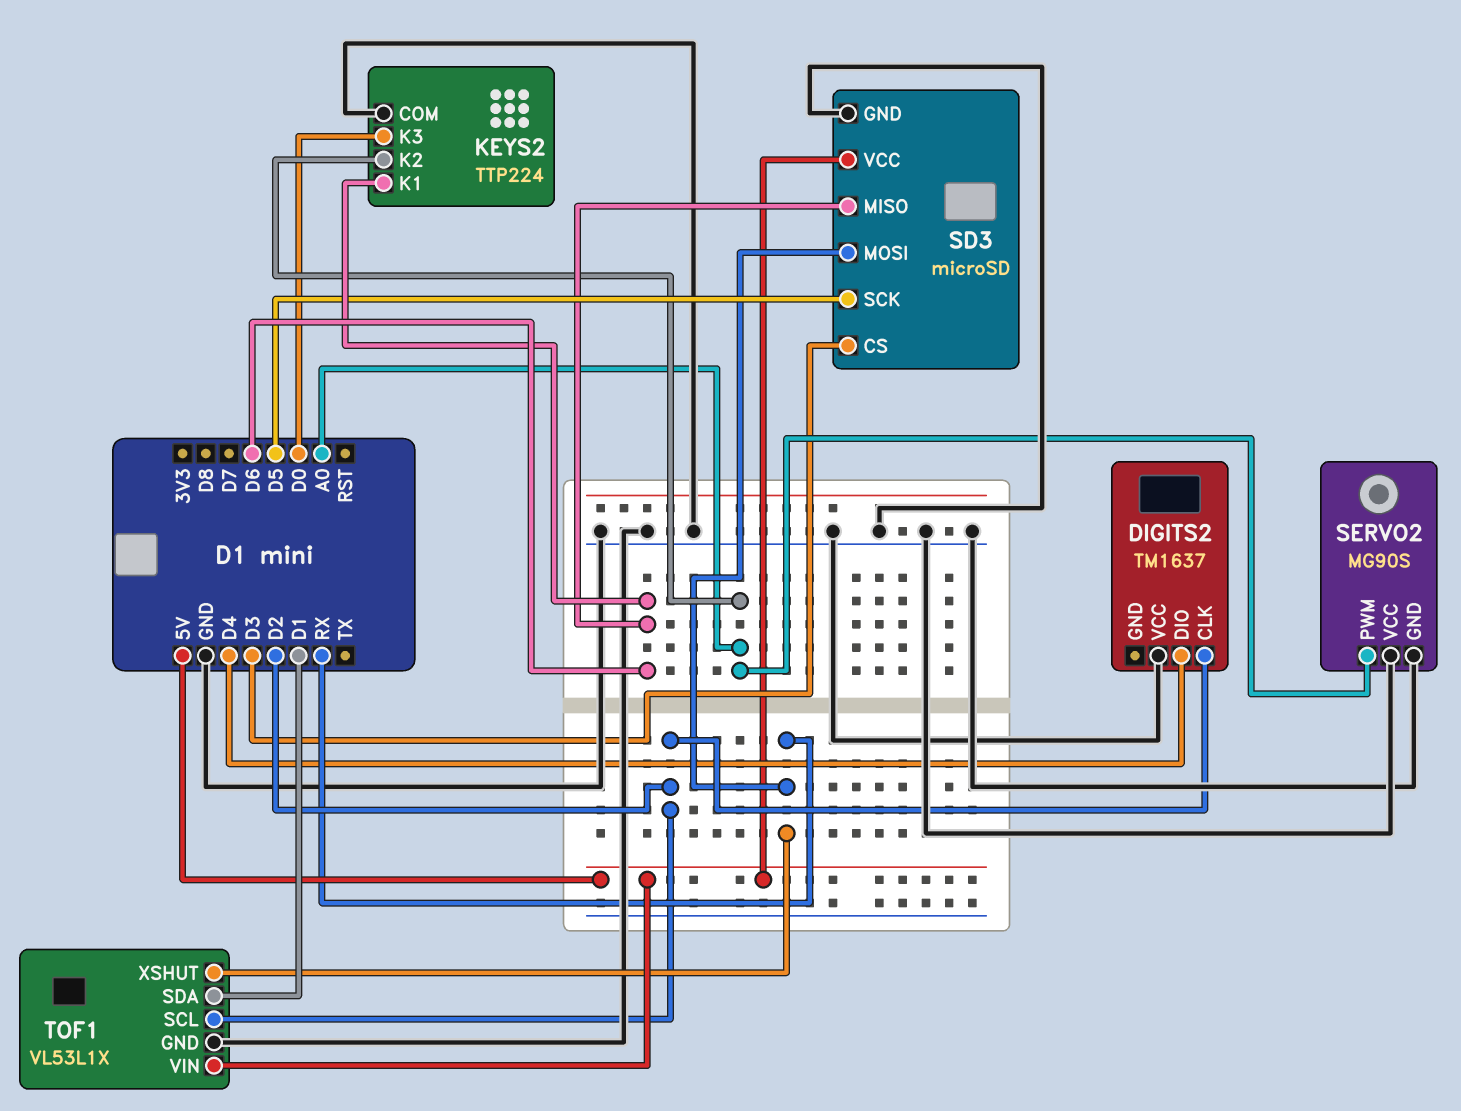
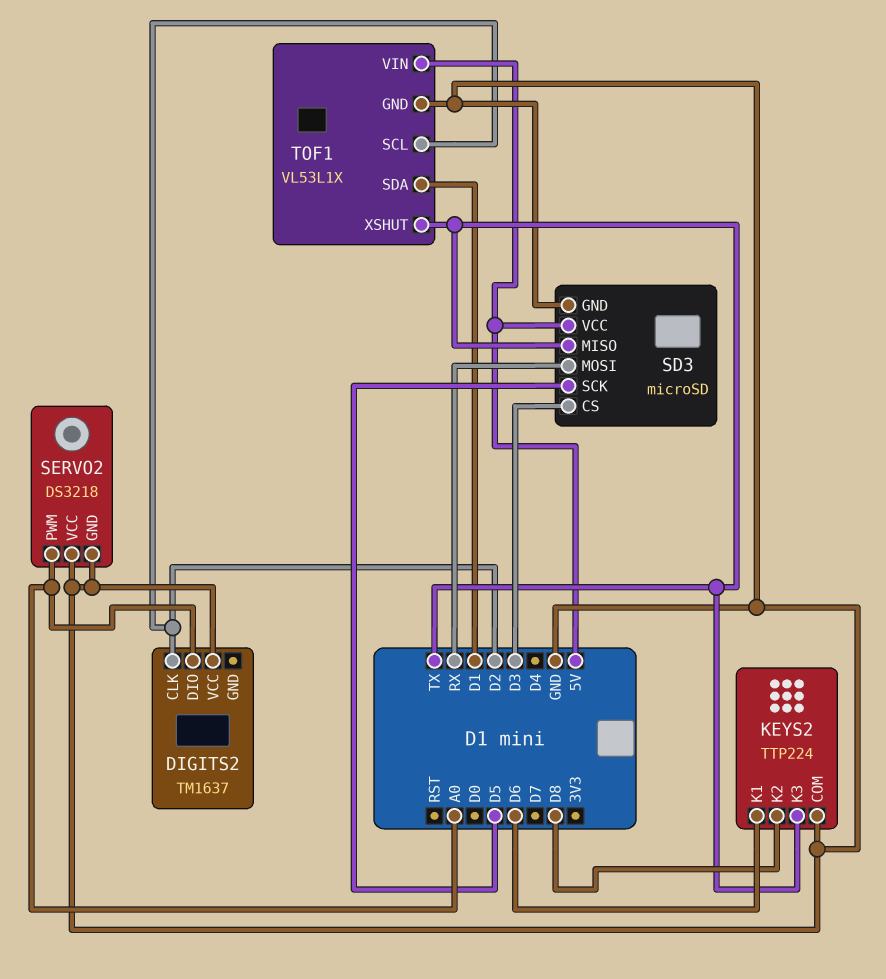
DIGITS2 pin DIO: D4 -> A0
KEYS2 pin K2: A0 -> D8
KEYS2 pin K3: D0 -> TX
SD3 pin MISO: D6 -> TX
SERVO2: MG90S -> DS3218
TOF1 pin XSHUT: RX -> TX

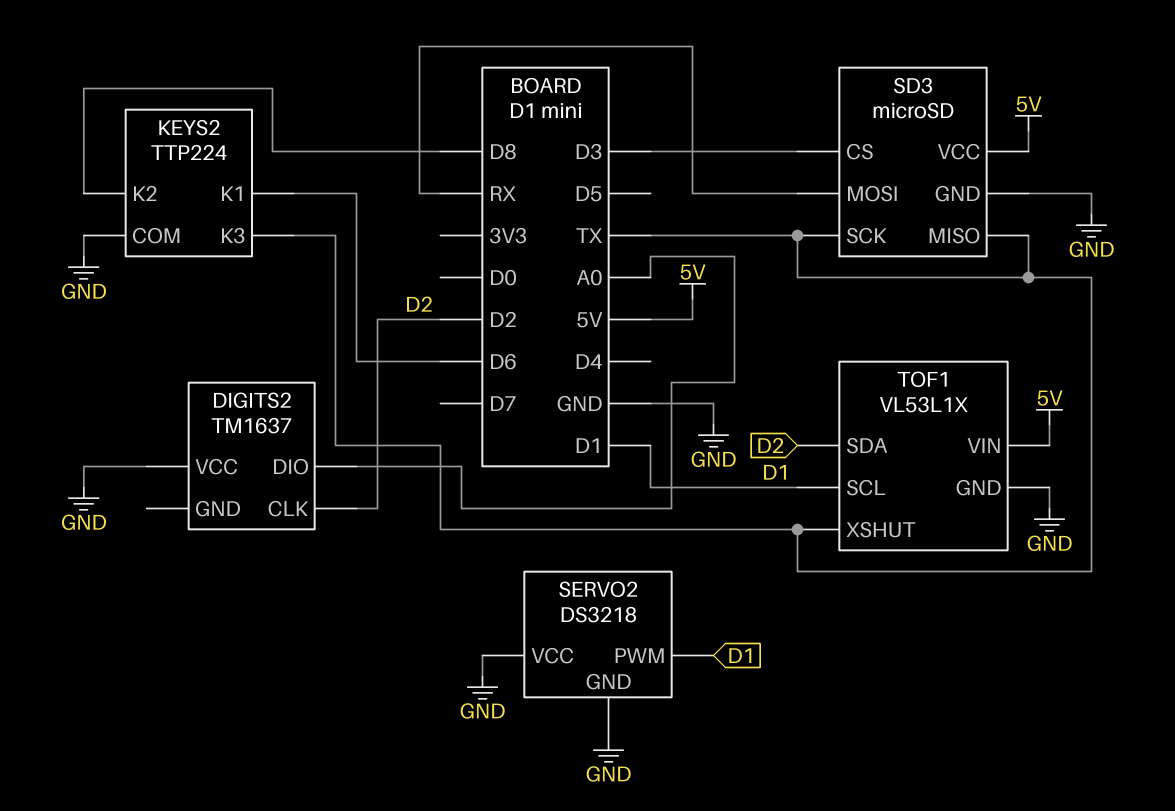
SD3 pin SCK: D5 -> TX
SERVO2 pin PWM: A0 -> D1
TOF1 pin SCL: D2 -> D1
TOF1 pin SDA: D1 -> D2

